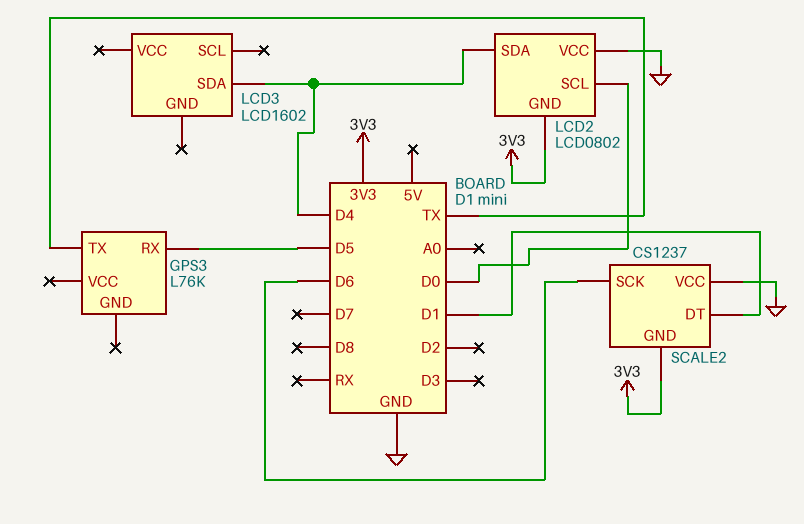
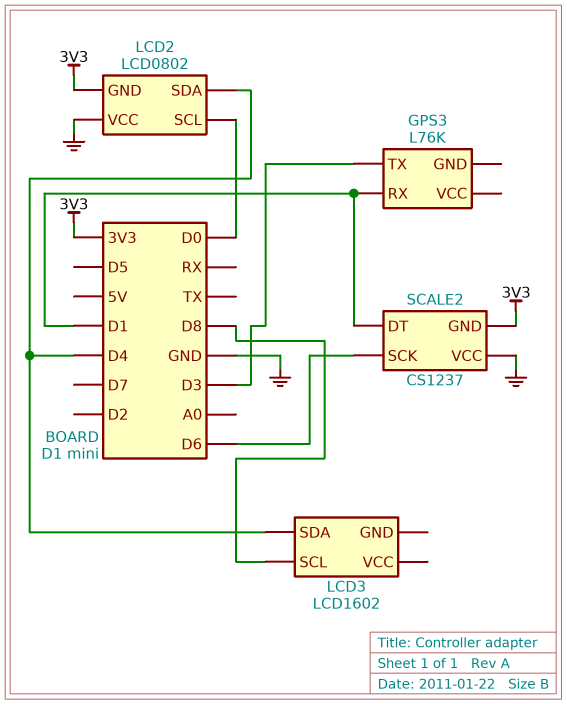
GPS3 pin RX: D5 -> D1
GPS3 pin TX: TX -> D3
LCD3 pin SCL: none -> D8

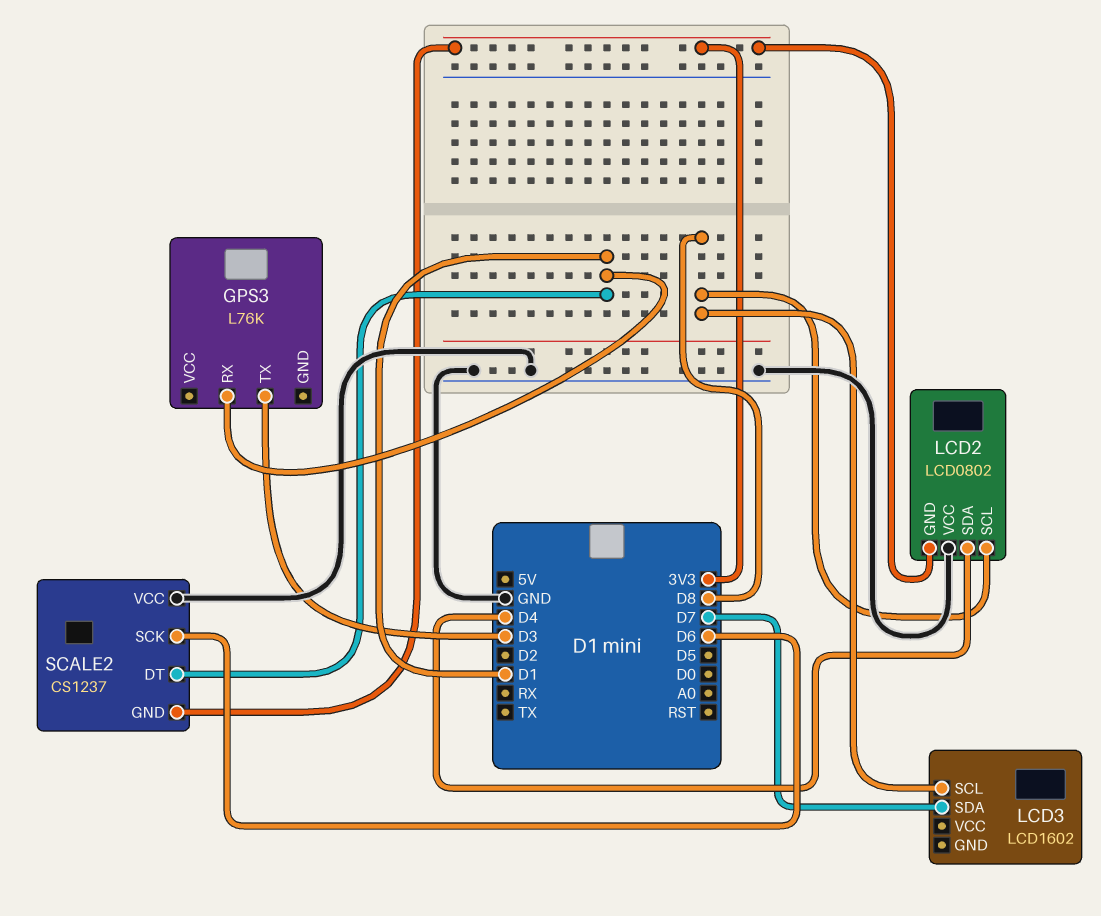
LCD2 pin SCL: D0 -> D8
LCD3 pin SDA: D4 -> D7

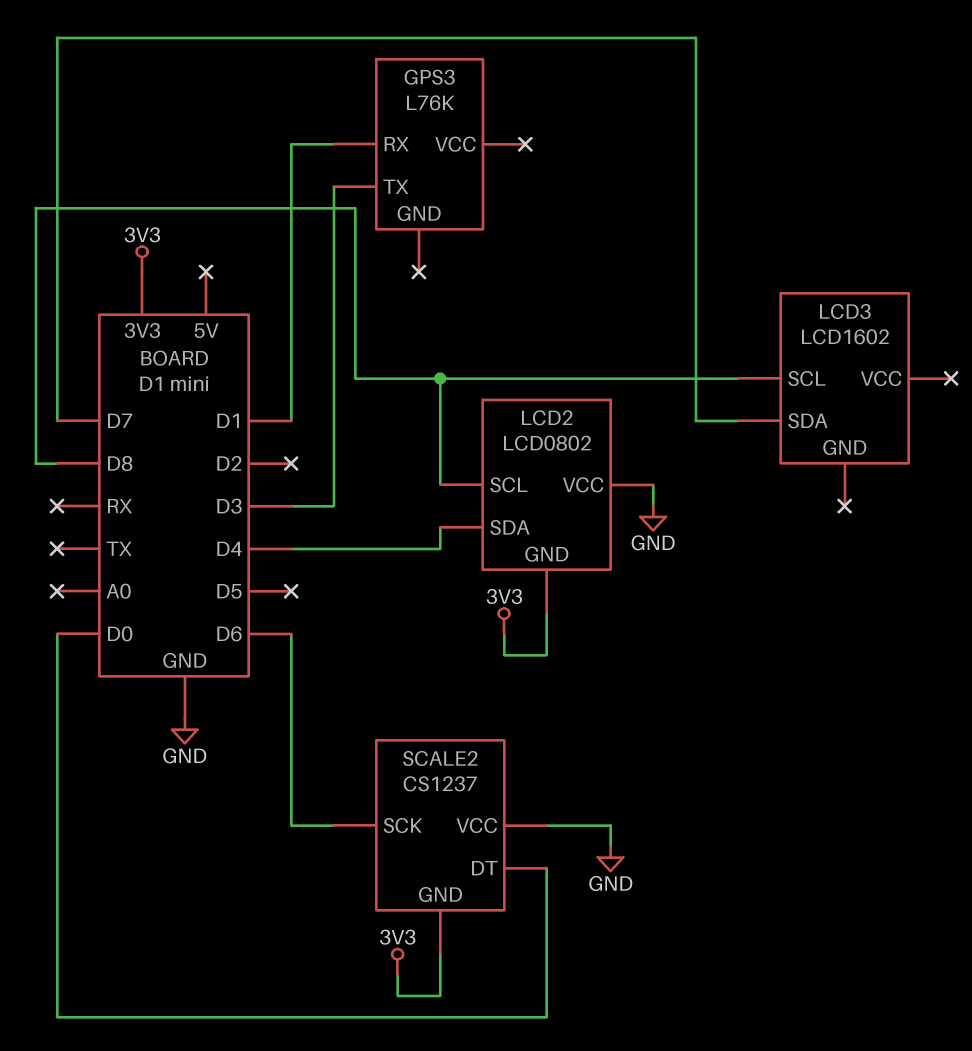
SCALE2 pin DT: D1 -> D0

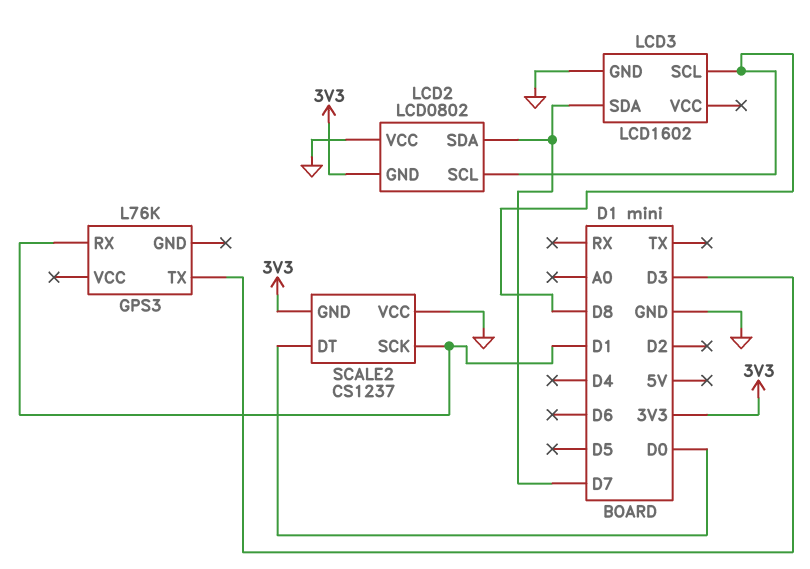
LCD2 pin SDA: D4 -> D7
LCD3 pin GND: none -> GND
SCALE2 pin SCK: D6 -> D1

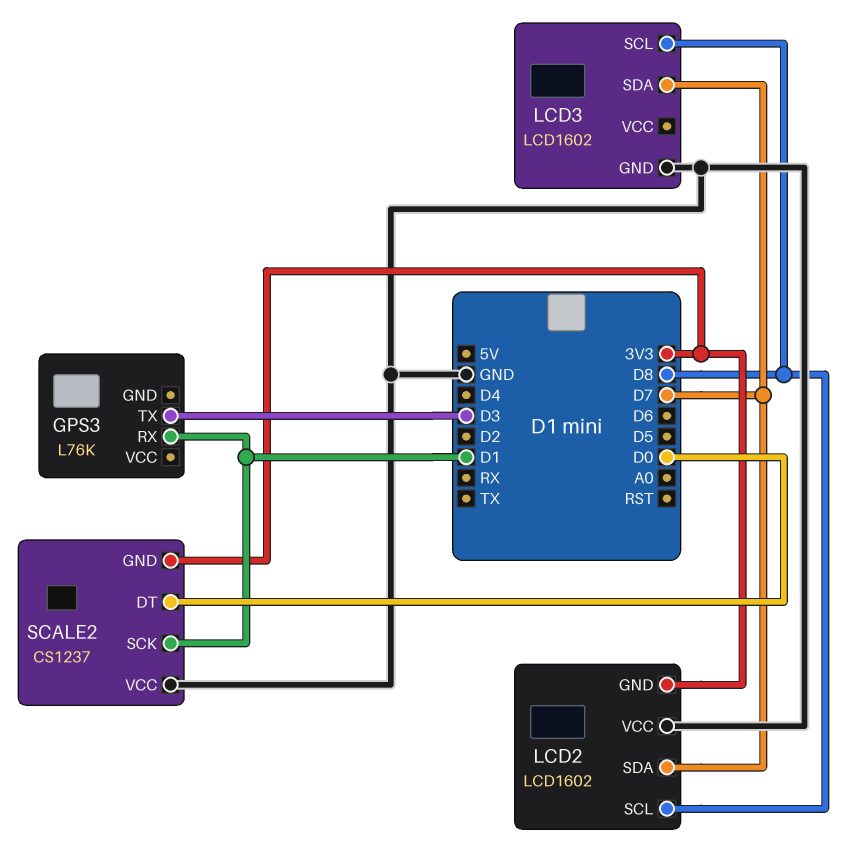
LCD2: LCD0802 -> LCD1602

